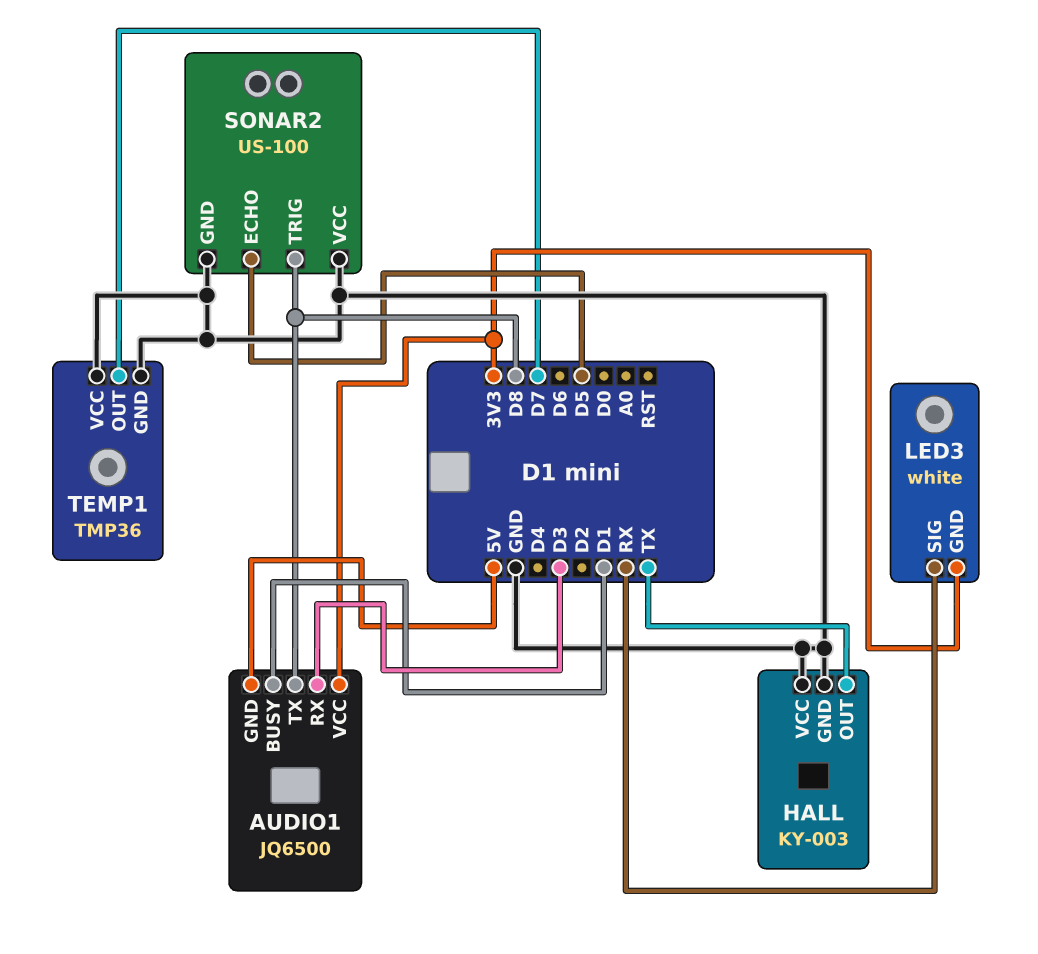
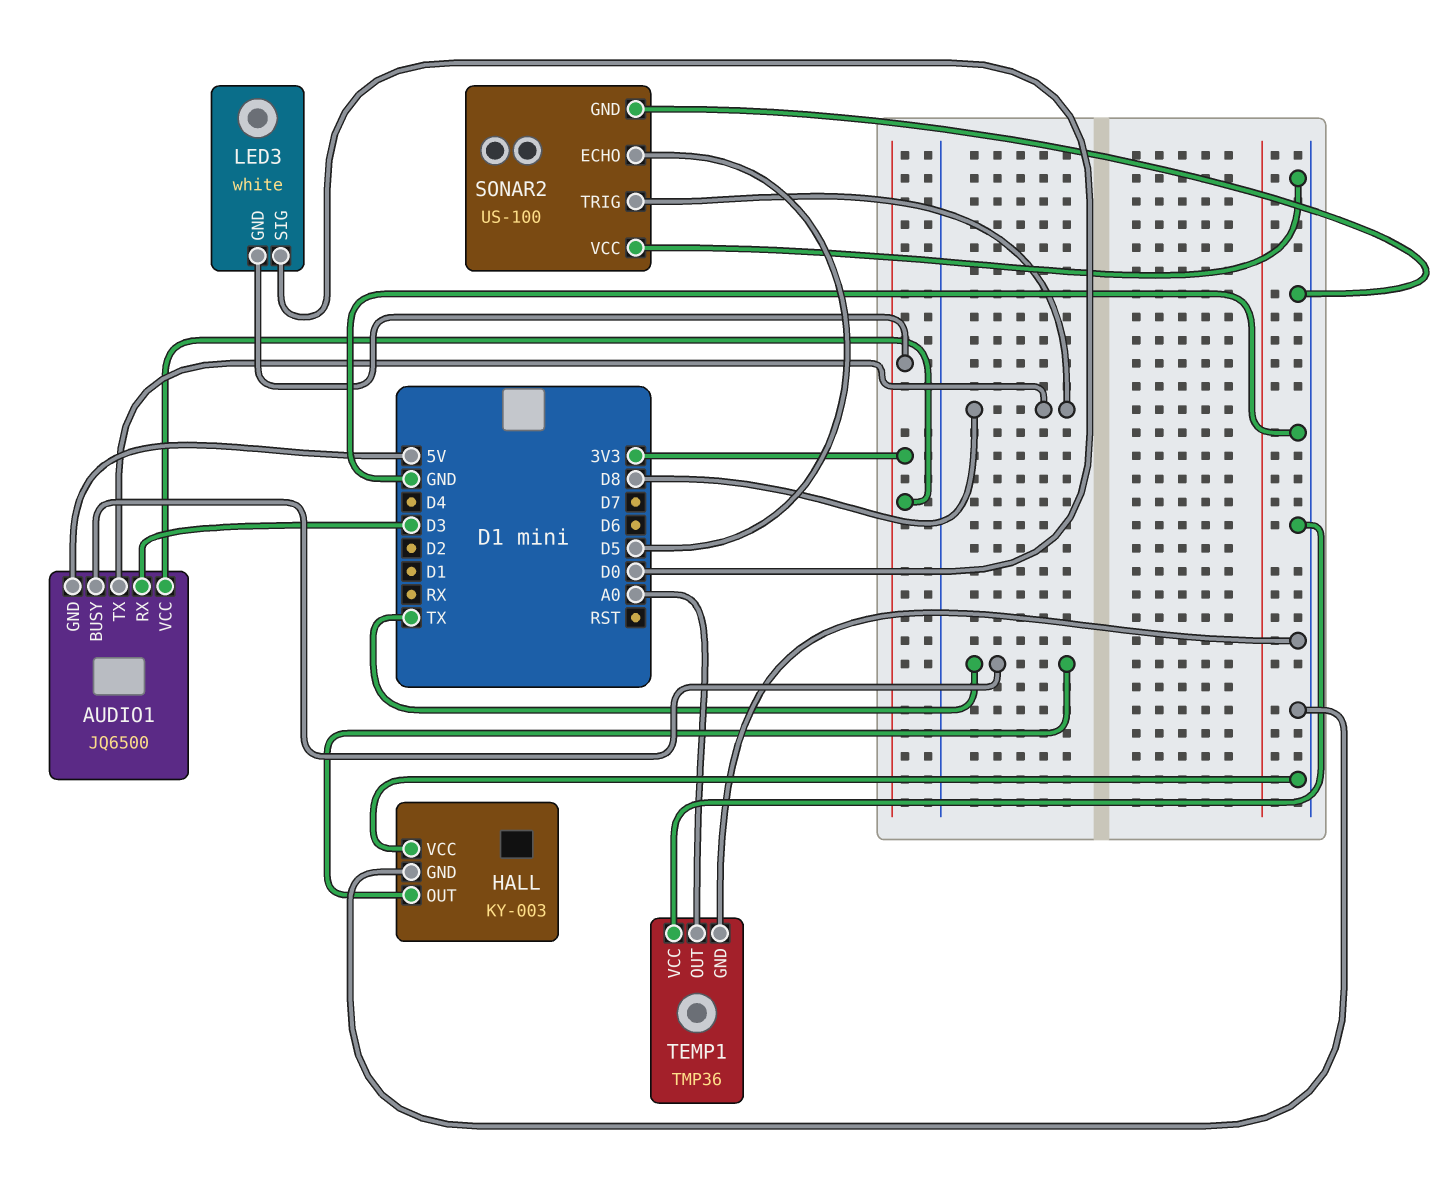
AUDIO1 pin BUSY: D1 -> TX
LED3 pin SIG: RX -> D0
TEMP1 pin OUT: D7 -> A0

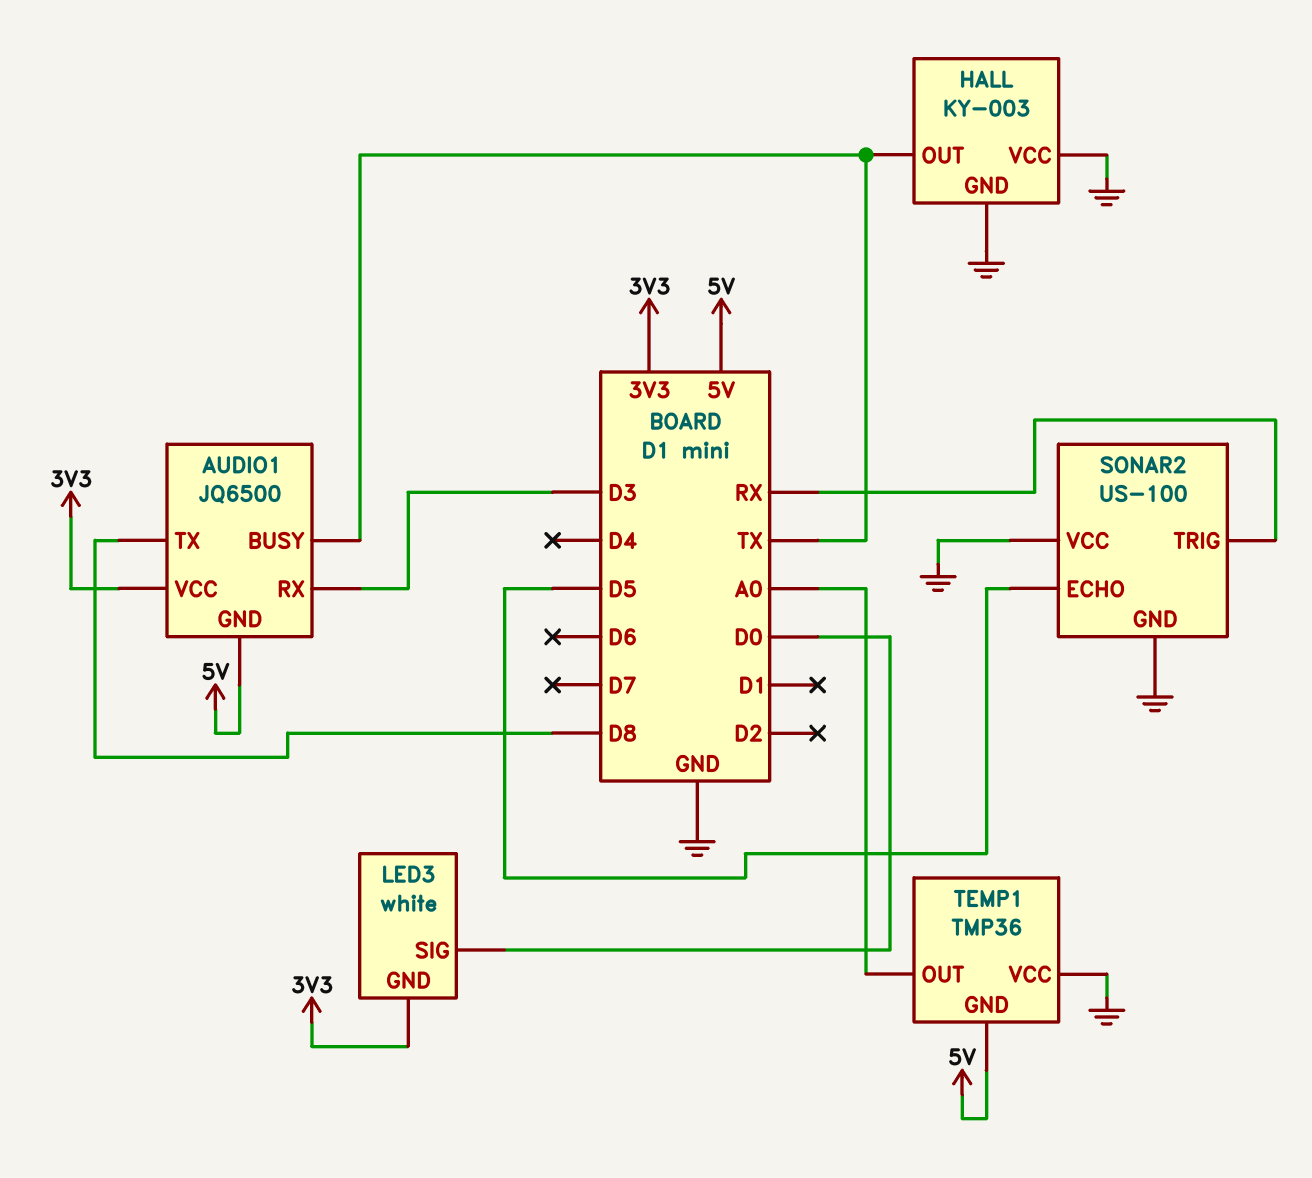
SONAR2 pin TRIG: D8 -> RX
TEMP1 pin GND: GND -> 5V

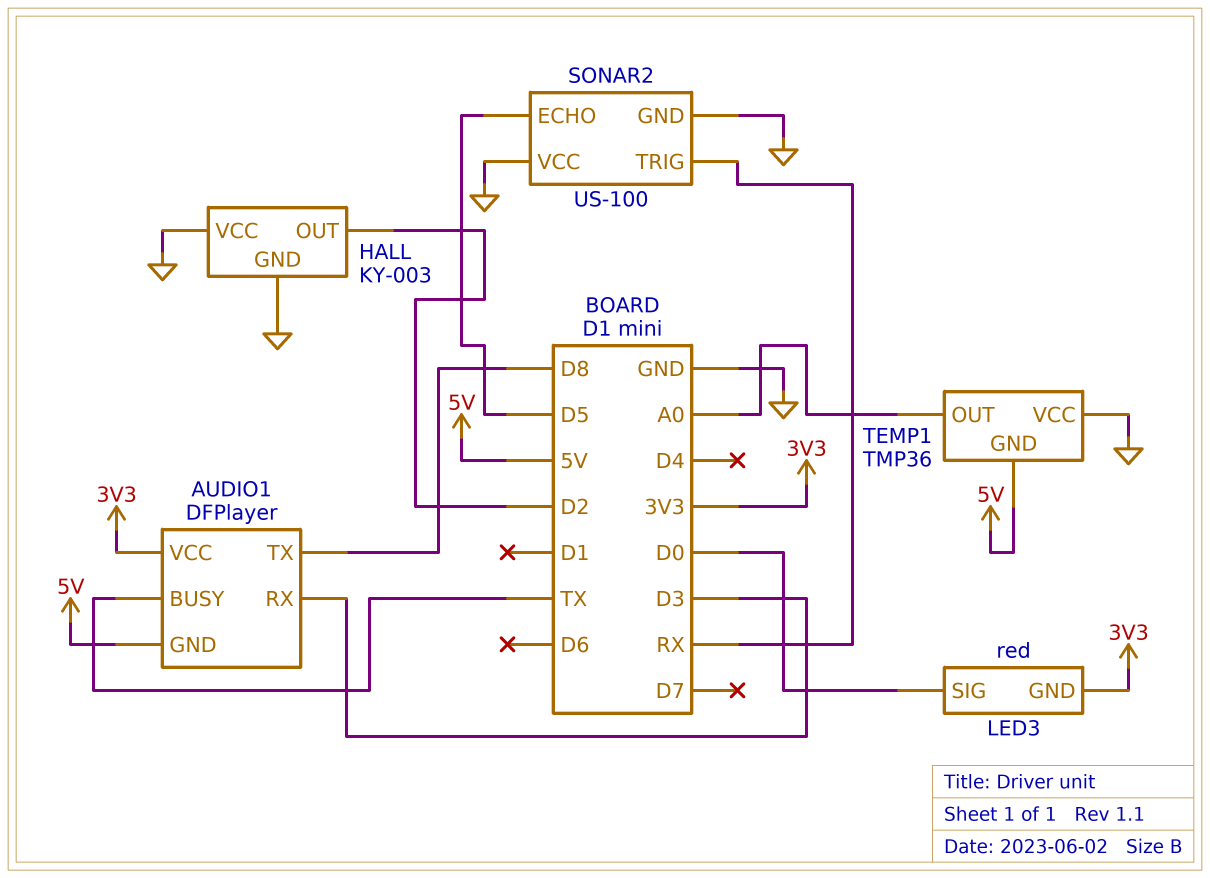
AUDIO1: JQ6500 -> DFPlayer
HALL pin OUT: TX -> D2
LED3: white -> red

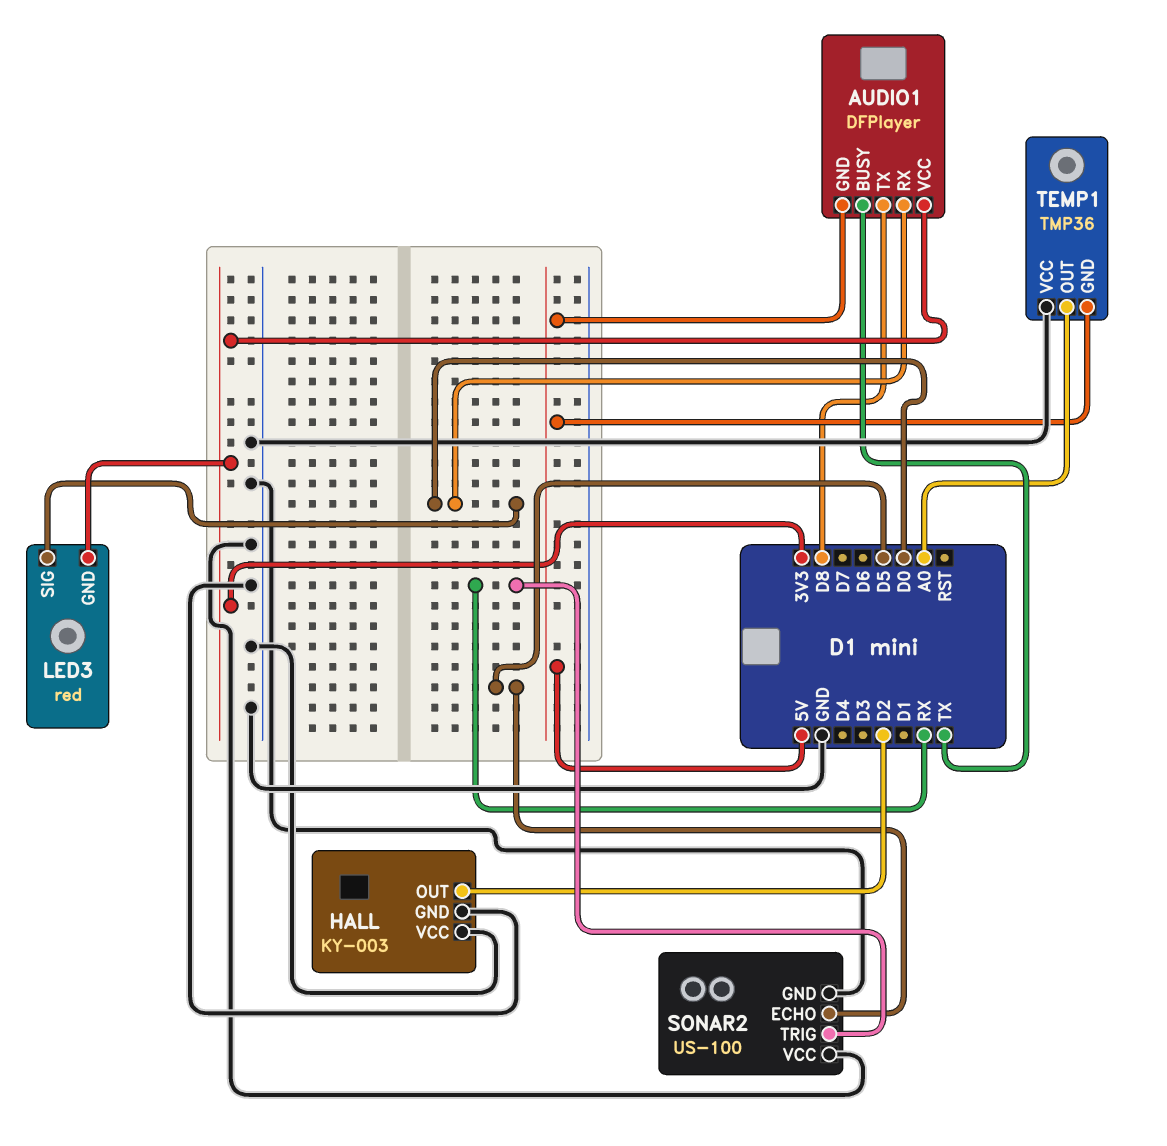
AUDIO1 pin RX: D3 -> D0

